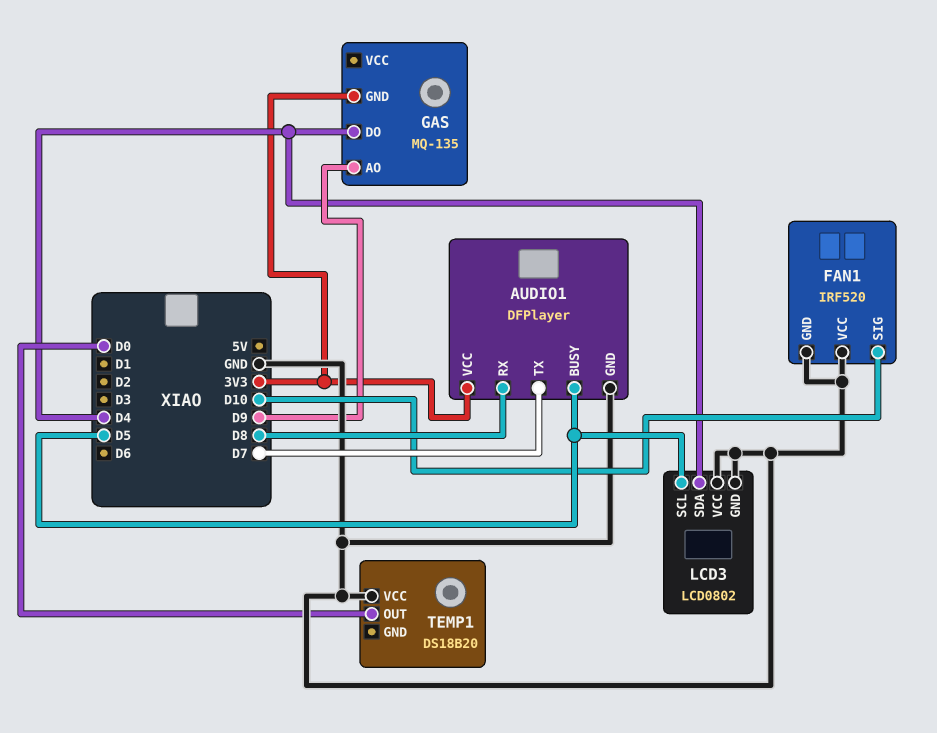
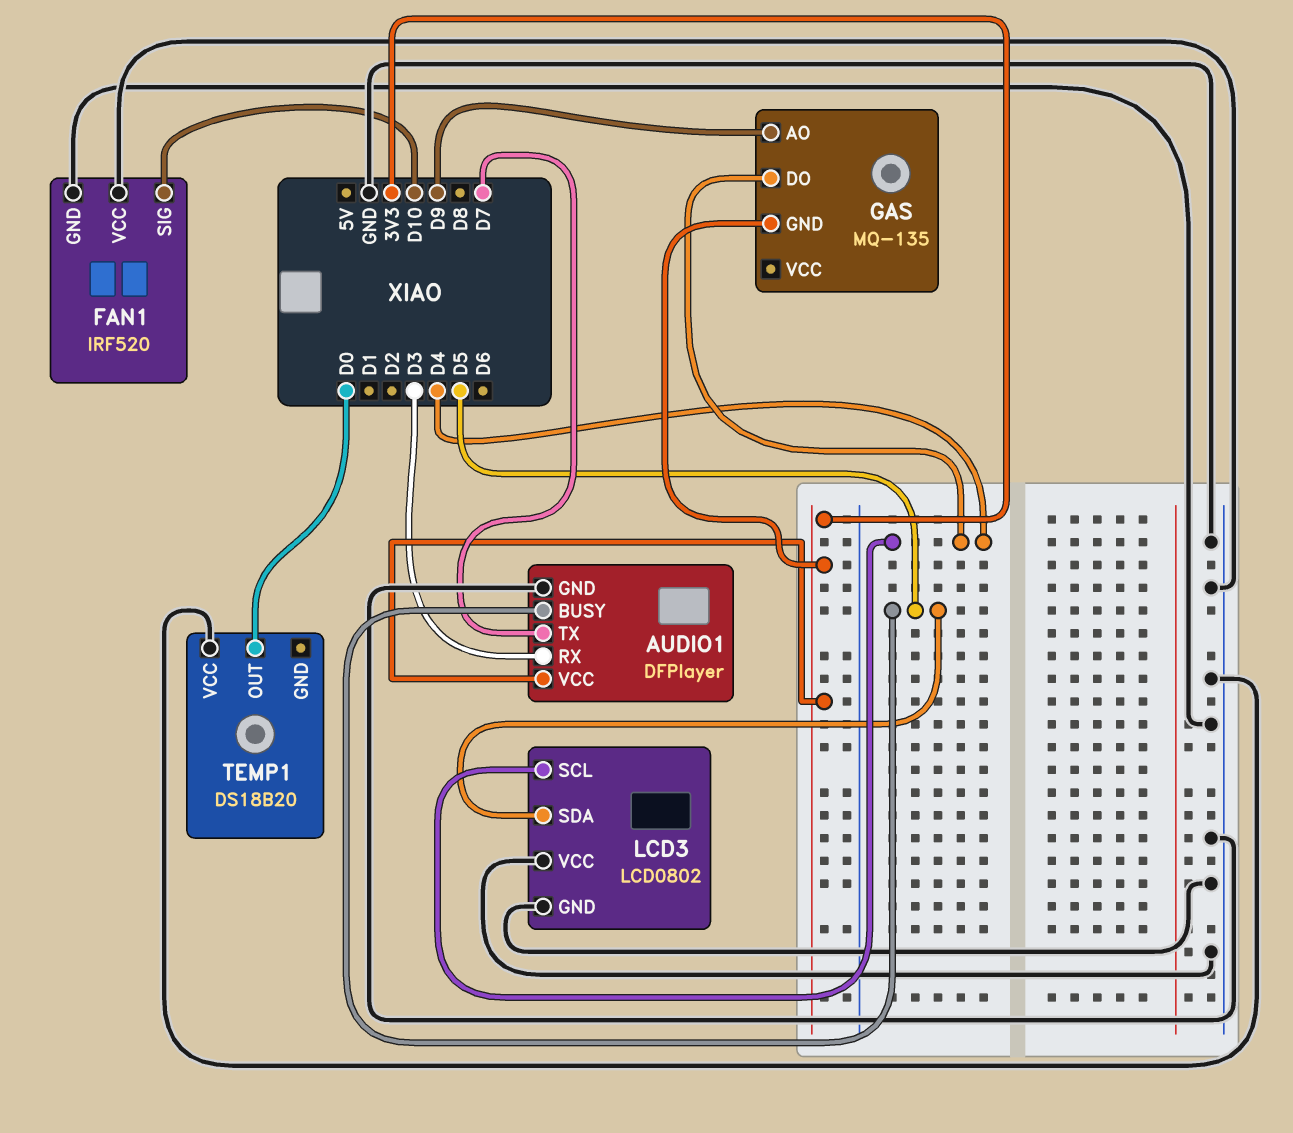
AUDIO1 pin RX: D8 -> D3
LCD3 pin SCL: D5 -> D4
LCD3 pin SDA: D4 -> D5

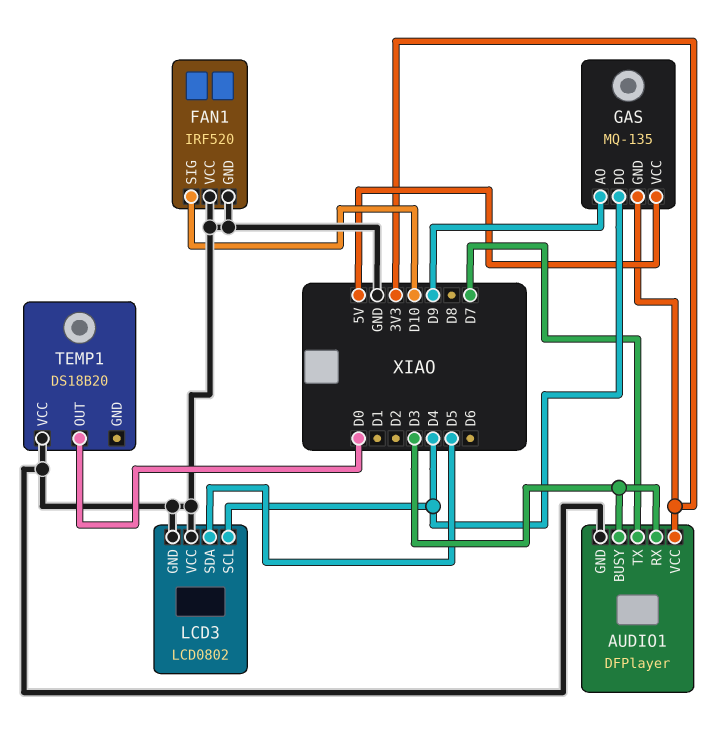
AUDIO1 pin BUSY: D5 -> D3
GAS pin VCC: none -> 5V

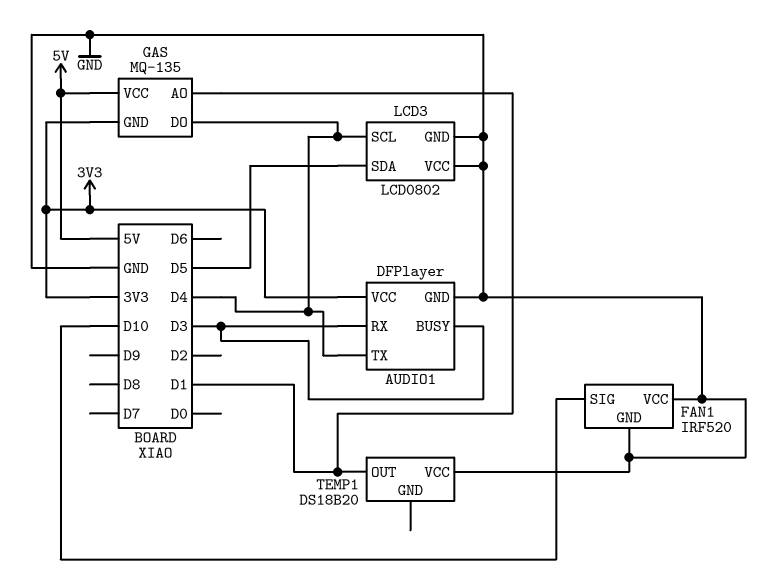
AUDIO1 pin TX: D7 -> D4
GAS pin AO: D9 -> D1
TEMP1 pin OUT: D0 -> D1

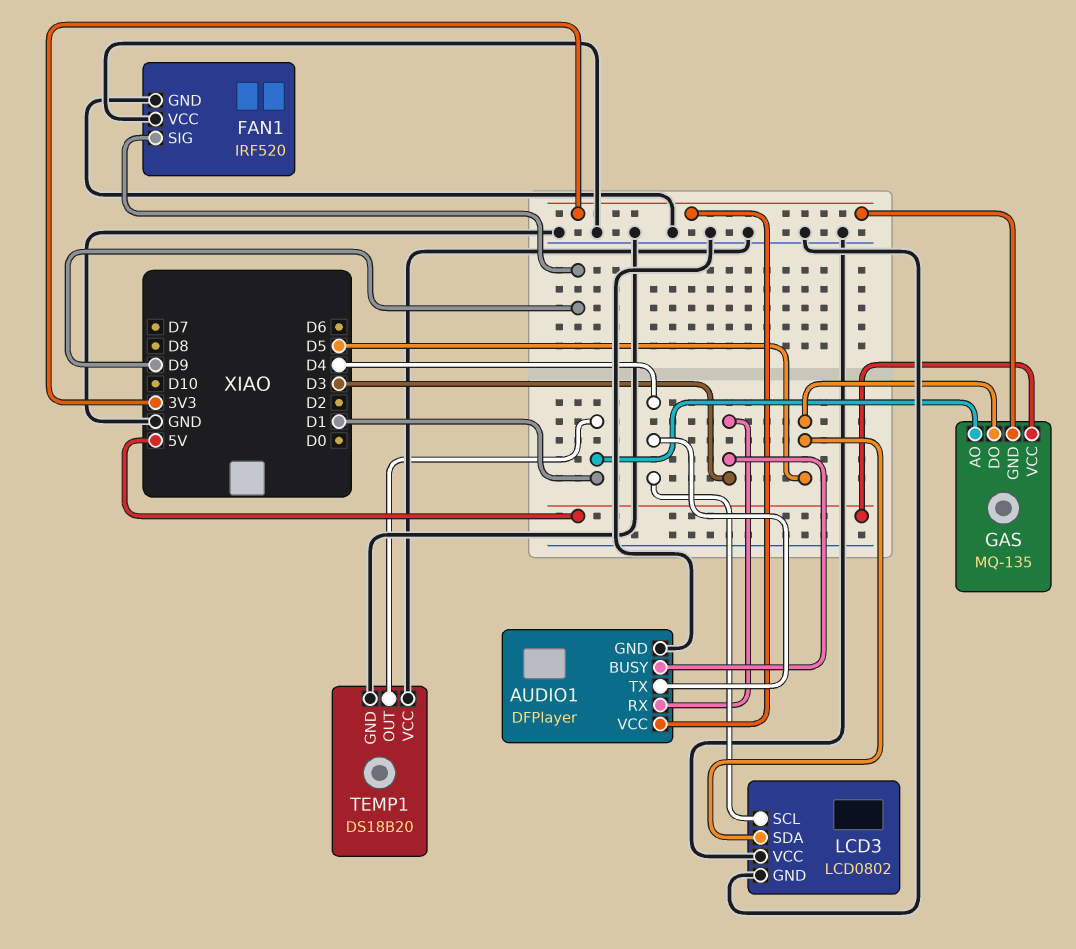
FAN1 pin SIG: D10 -> D9
GAS pin DO: D4 -> D5
TEMP1 pin GND: none -> GND

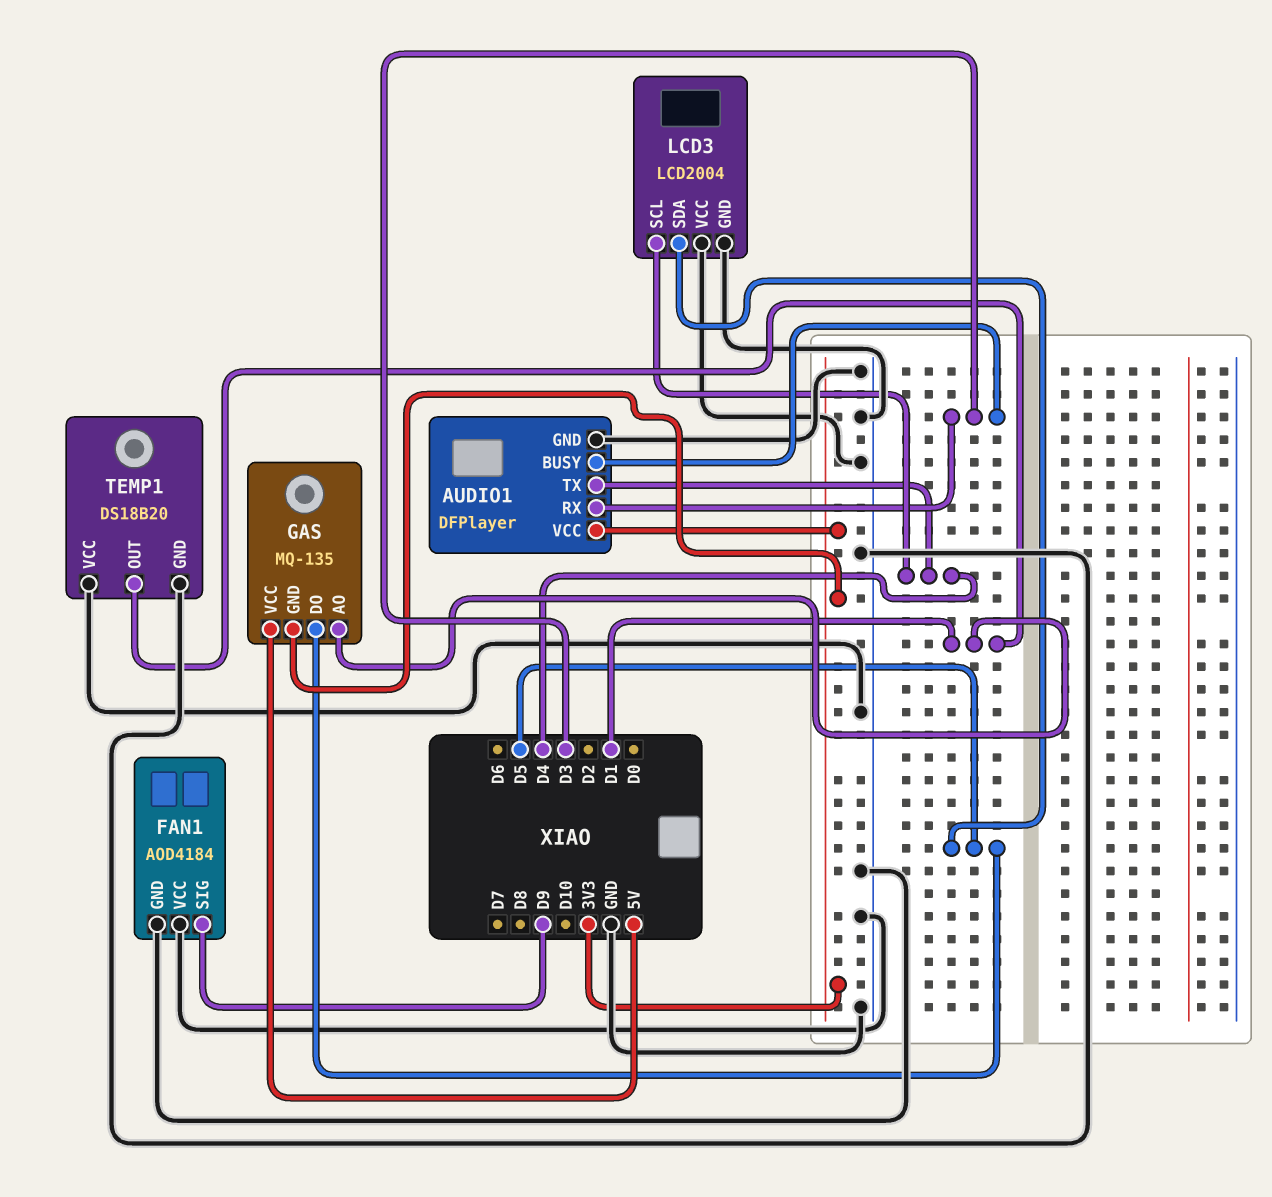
FAN1: IRF520 -> AOD4184
LCD3: LCD0802 -> LCD2004

